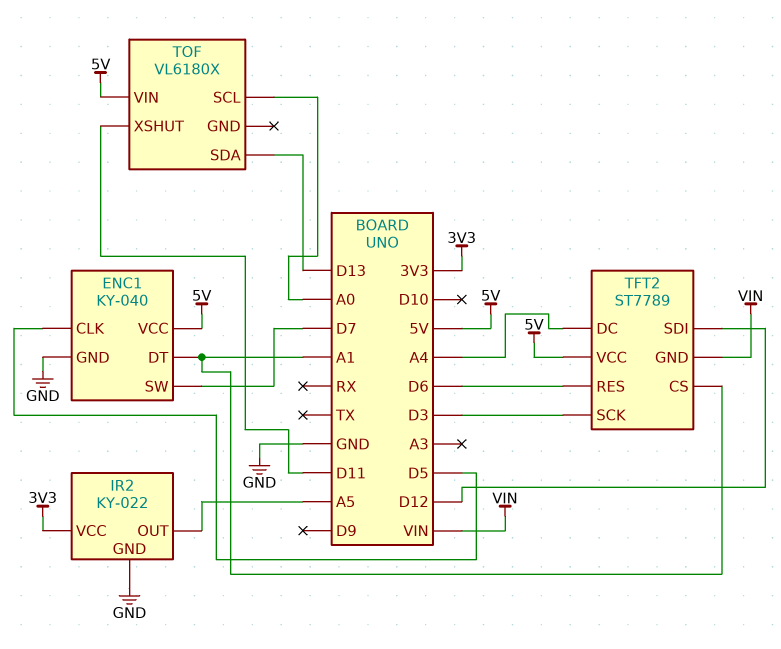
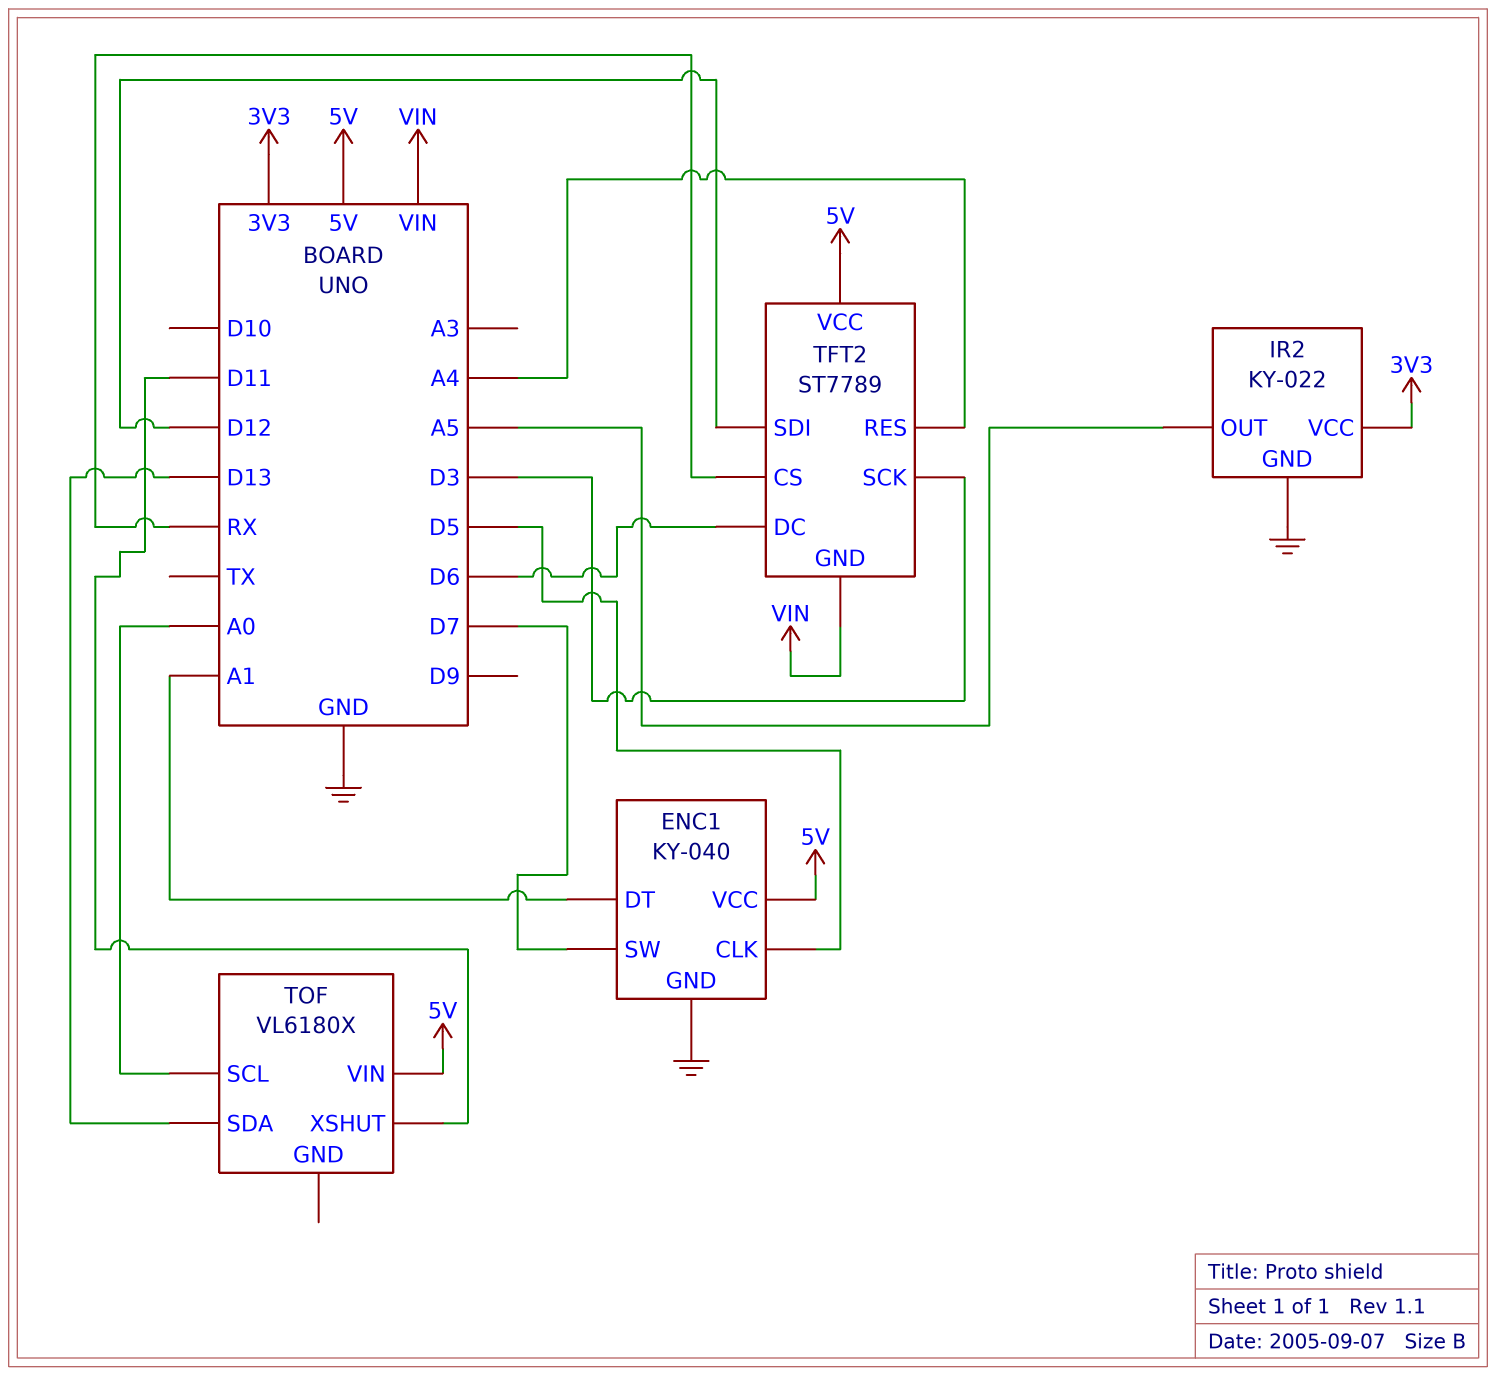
TFT2 pin CS: A1 -> RX
TFT2 pin DC: A4 -> D6
TFT2 pin RES: D6 -> A4

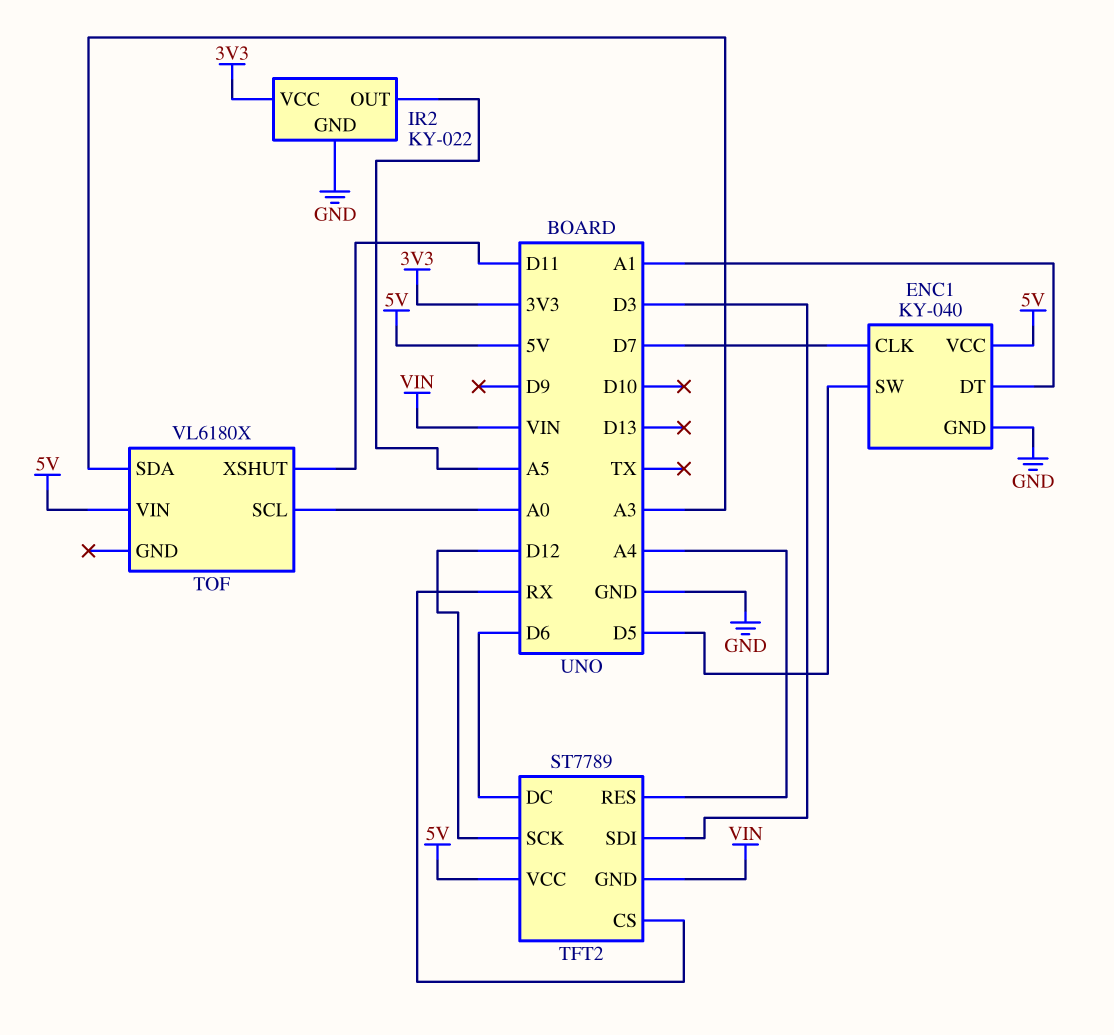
ENC1 pin CLK: D5 -> D7
ENC1 pin SW: D7 -> D5
TFT2 pin SCK: D3 -> D12
TFT2 pin SDI: D12 -> D3
TOF pin SDA: D13 -> A3

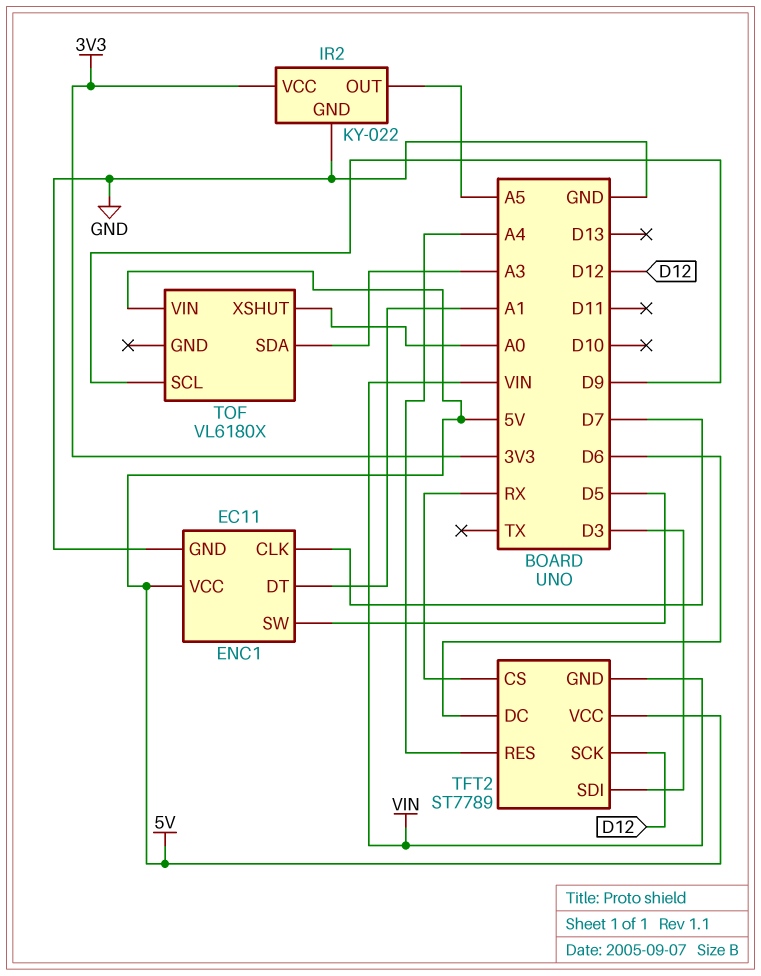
ENC1: KY-040 -> EC11
TOF pin SCL: A0 -> D9
TOF pin XSHUT: D11 -> A0

